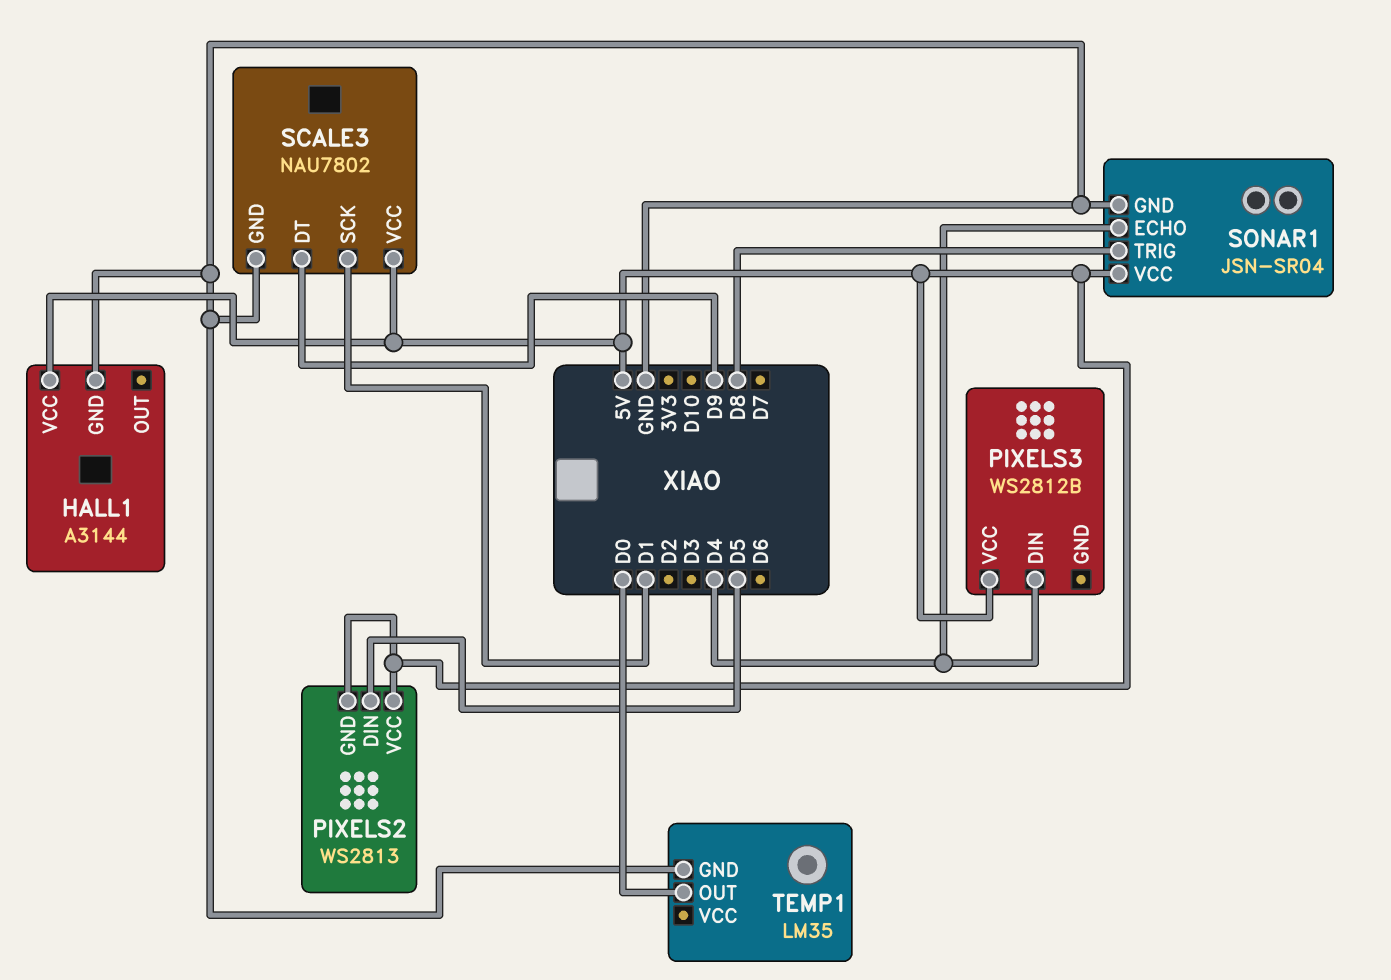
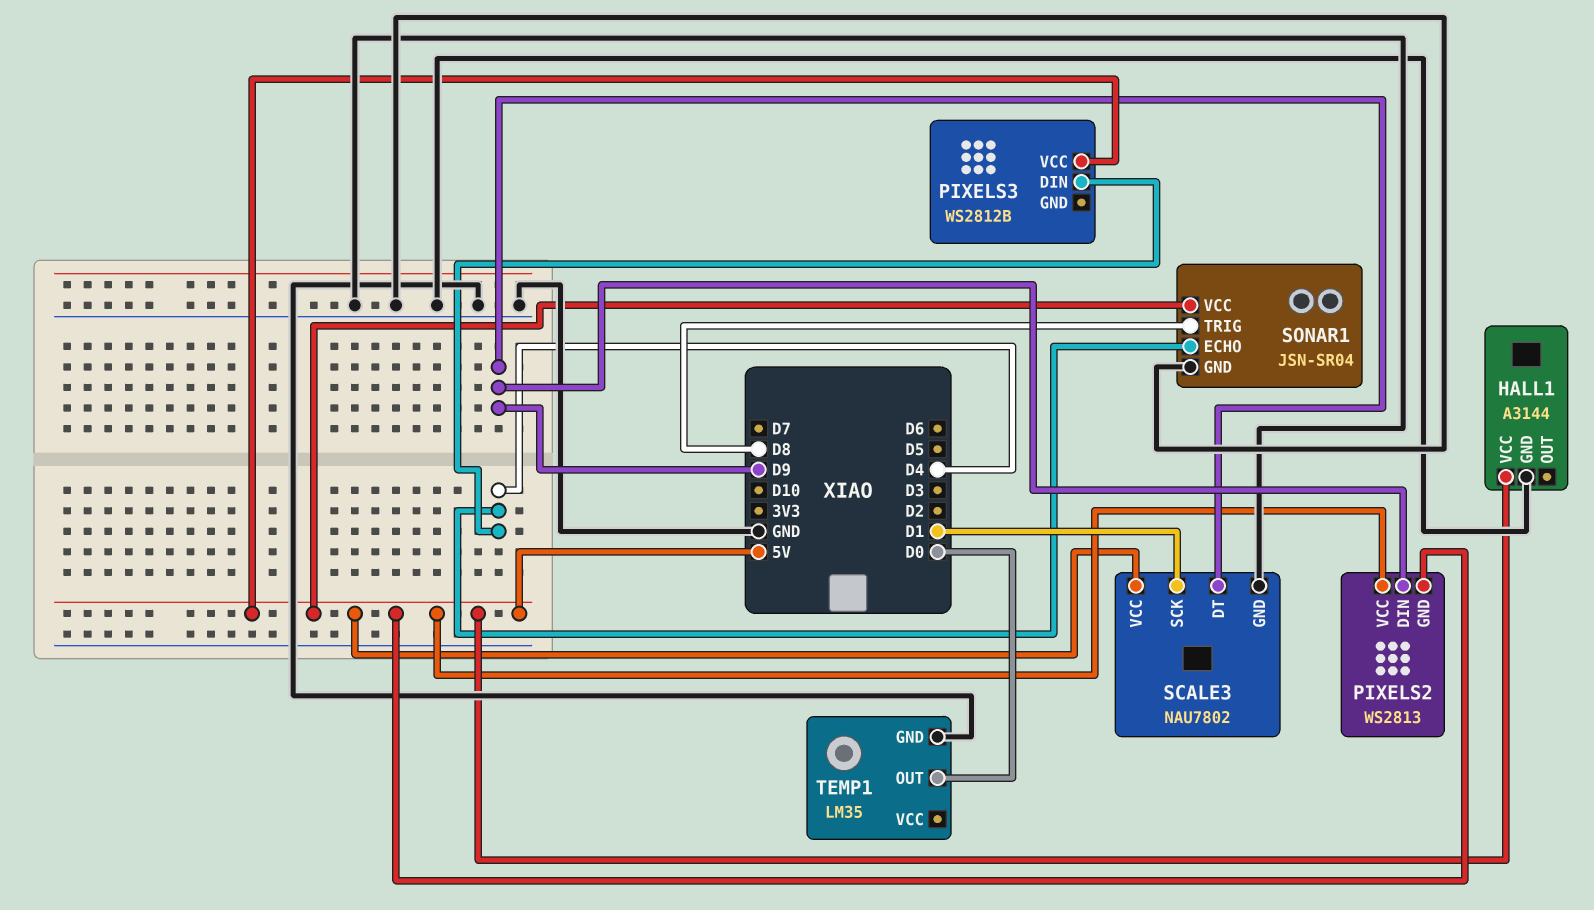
PIXELS2 pin DIN: D5 -> D9

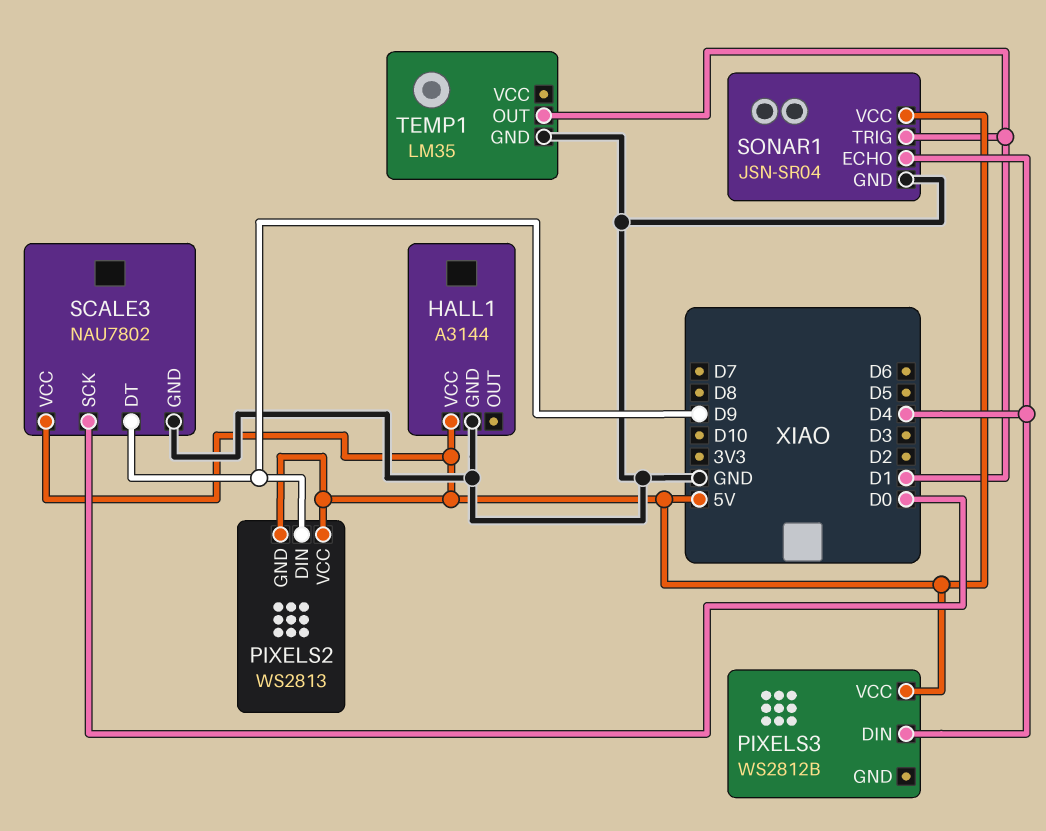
SCALE3 pin SCK: D1 -> D0
SONAR1 pin TRIG: D8 -> D1
TEMP1 pin OUT: D0 -> D1

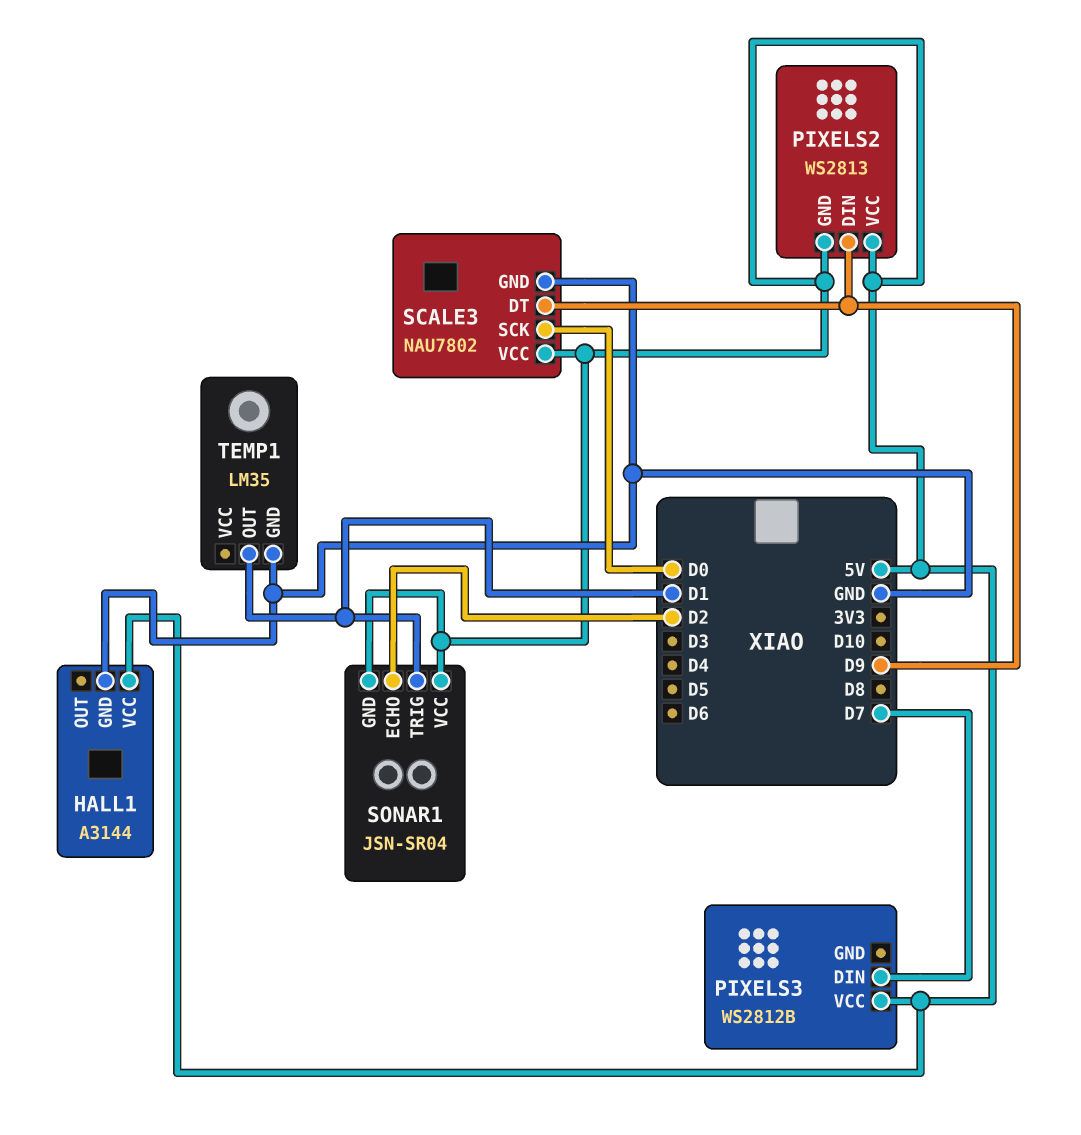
PIXELS3 pin DIN: D4 -> D7
SONAR1 pin ECHO: D4 -> D2
SONAR1 pin GND: GND -> 5V

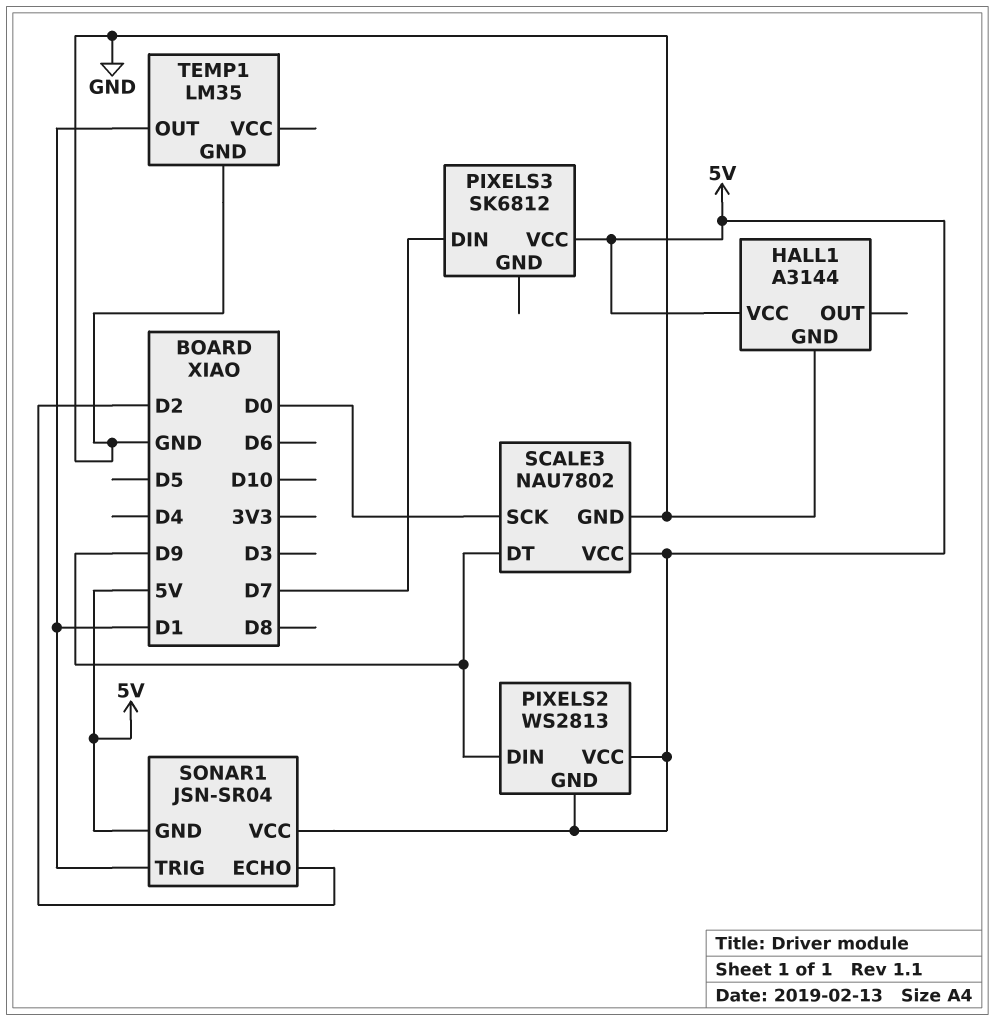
PIXELS3: WS2812B -> SK6812

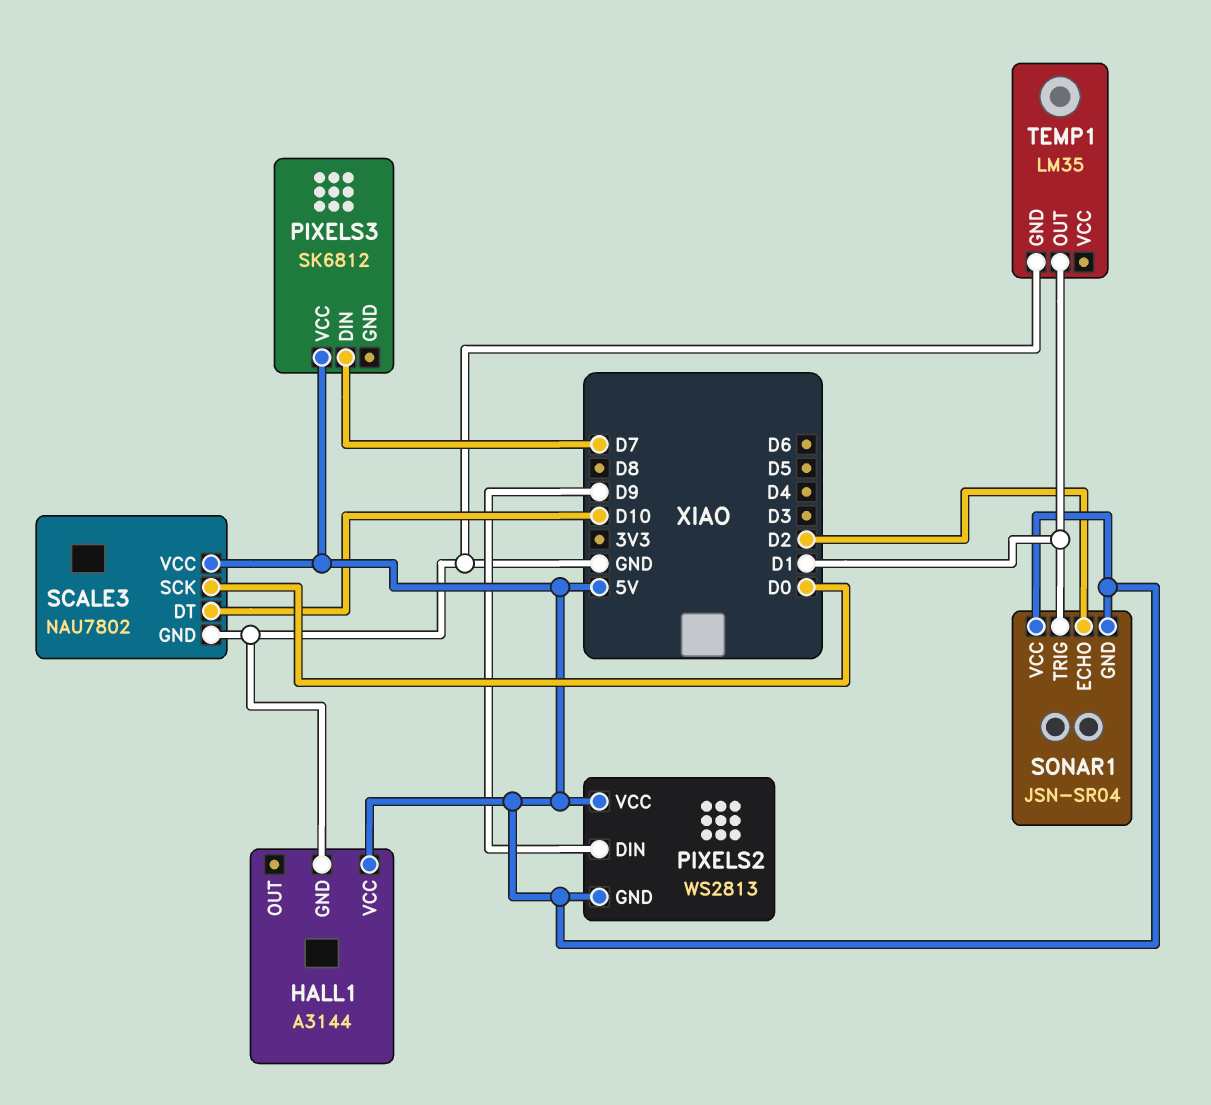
SCALE3 pin DT: D9 -> D10

